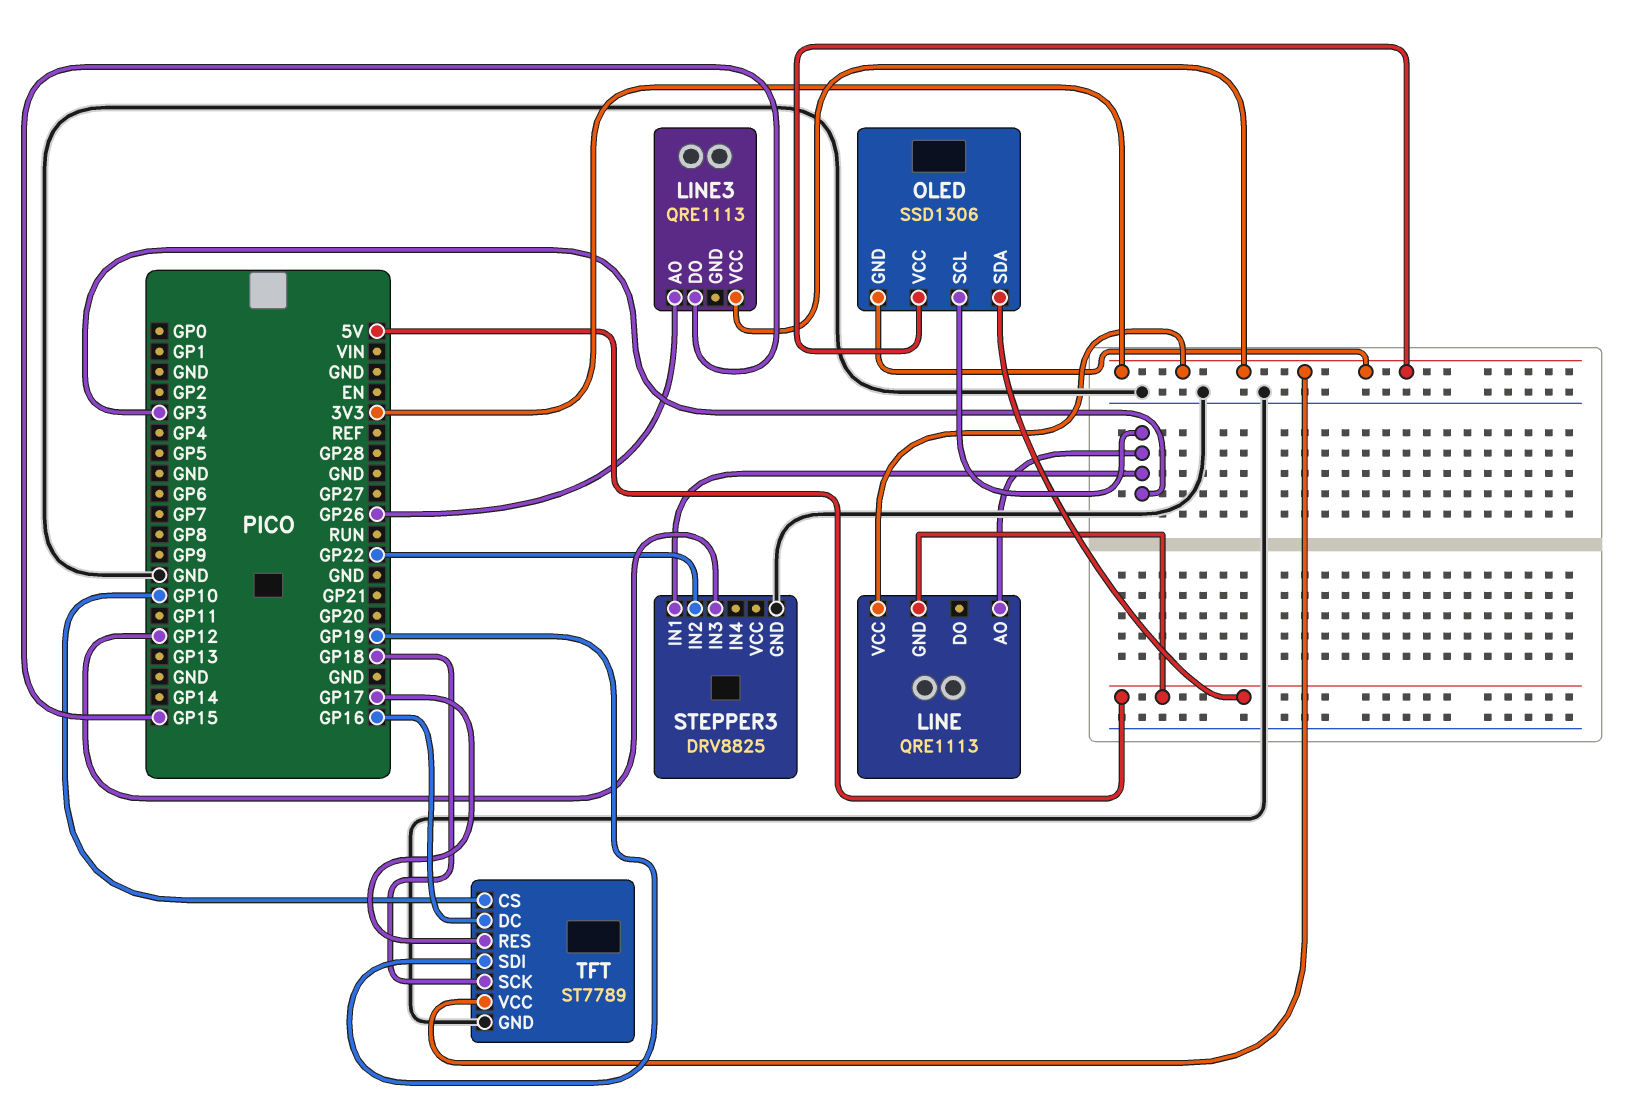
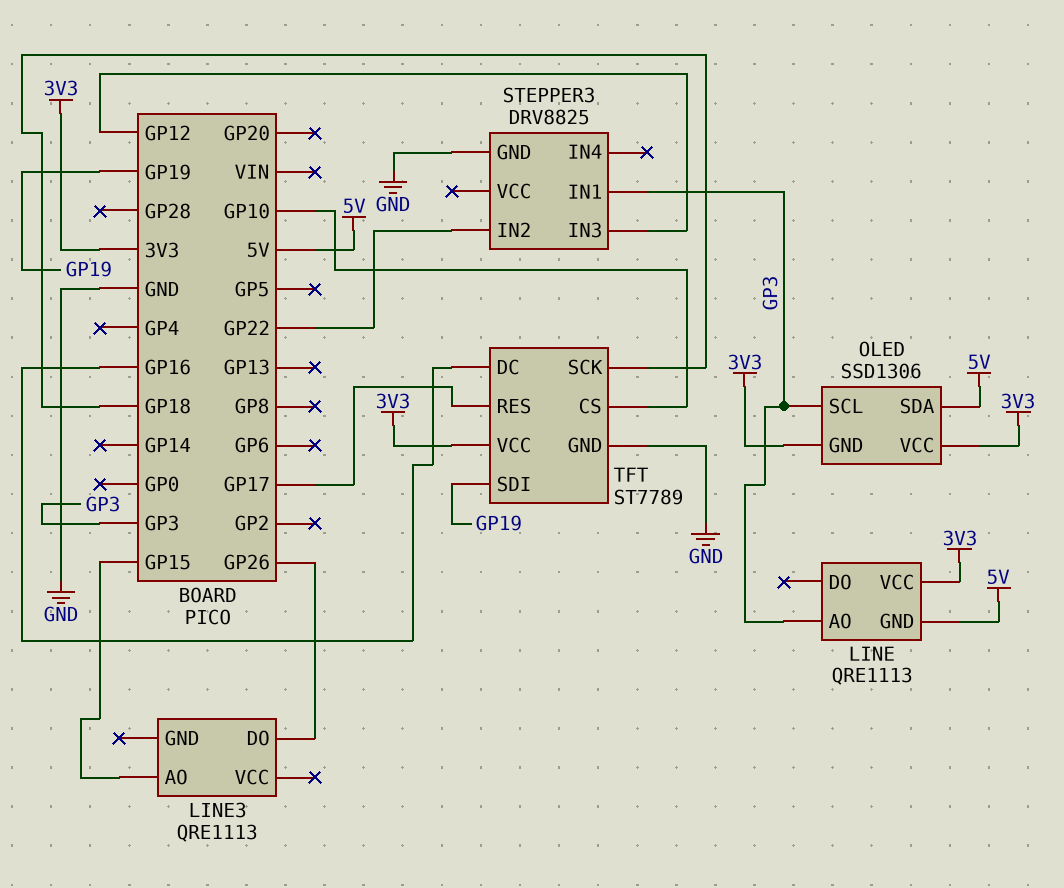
LINE3 pin AO: GP26 -> GP15
LINE3 pin DO: GP15 -> GP26
LINE3 pin VCC: 3V3 -> none

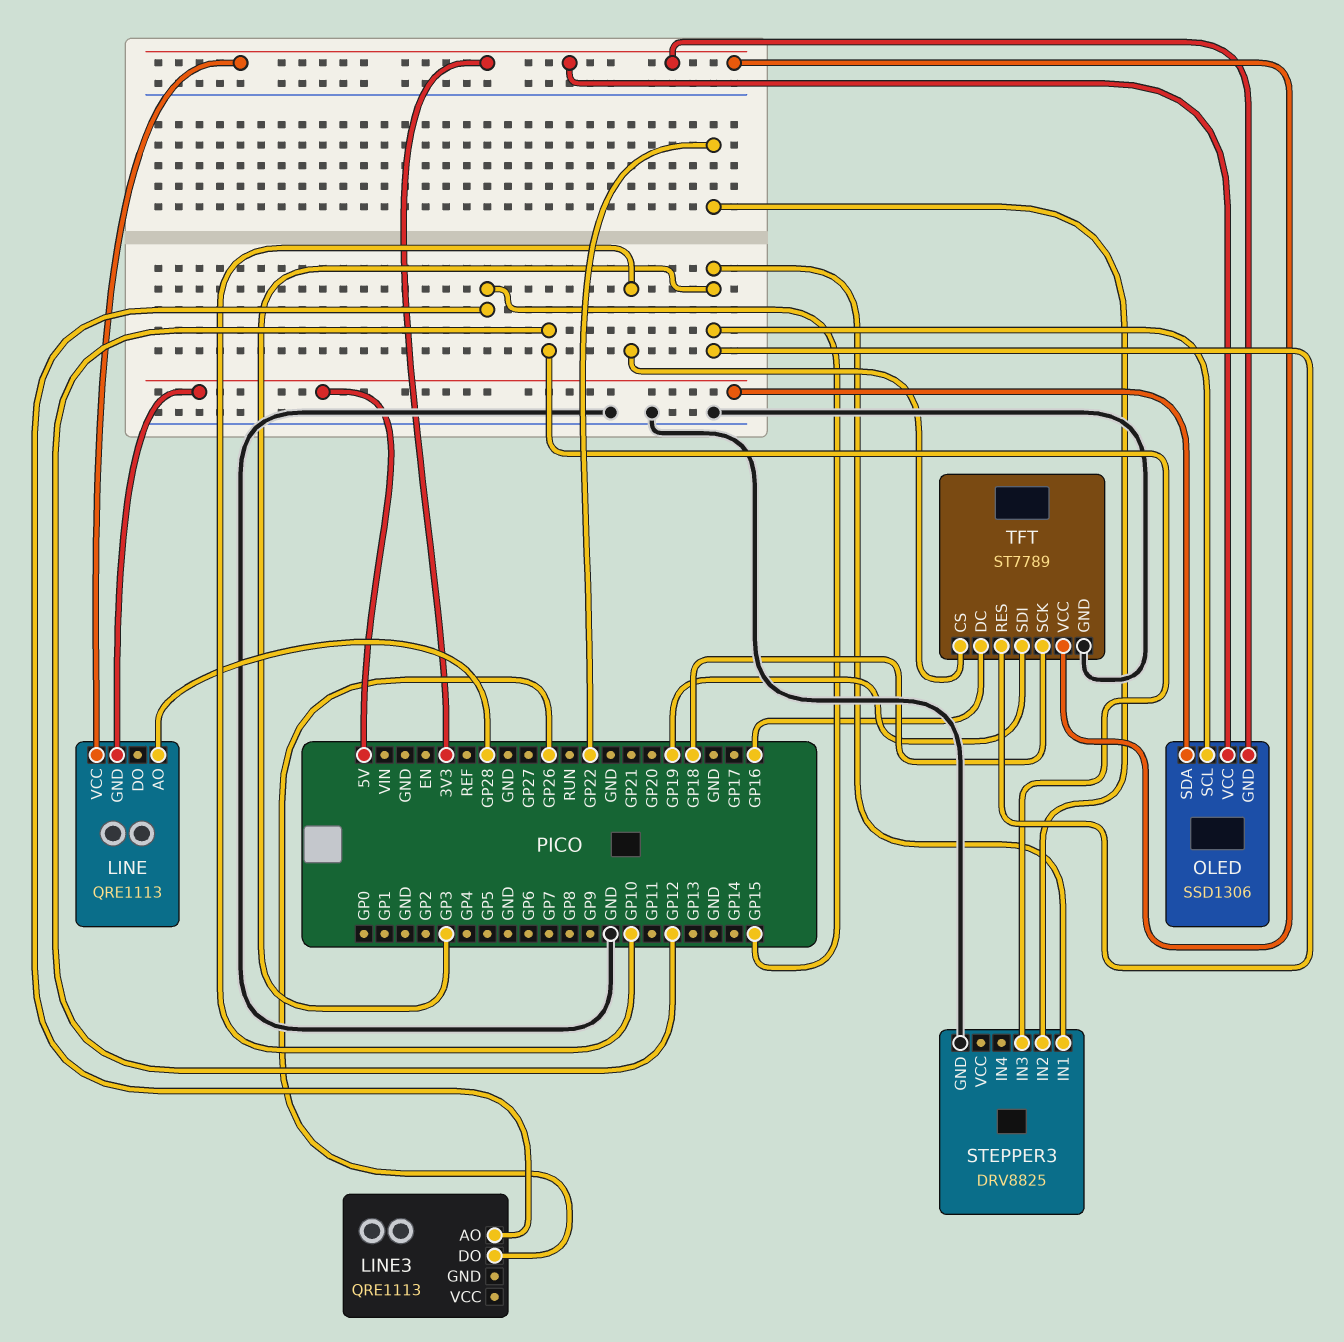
LINE pin AO: GP3 -> GP28
TFT pin RES: GP17 -> GP3

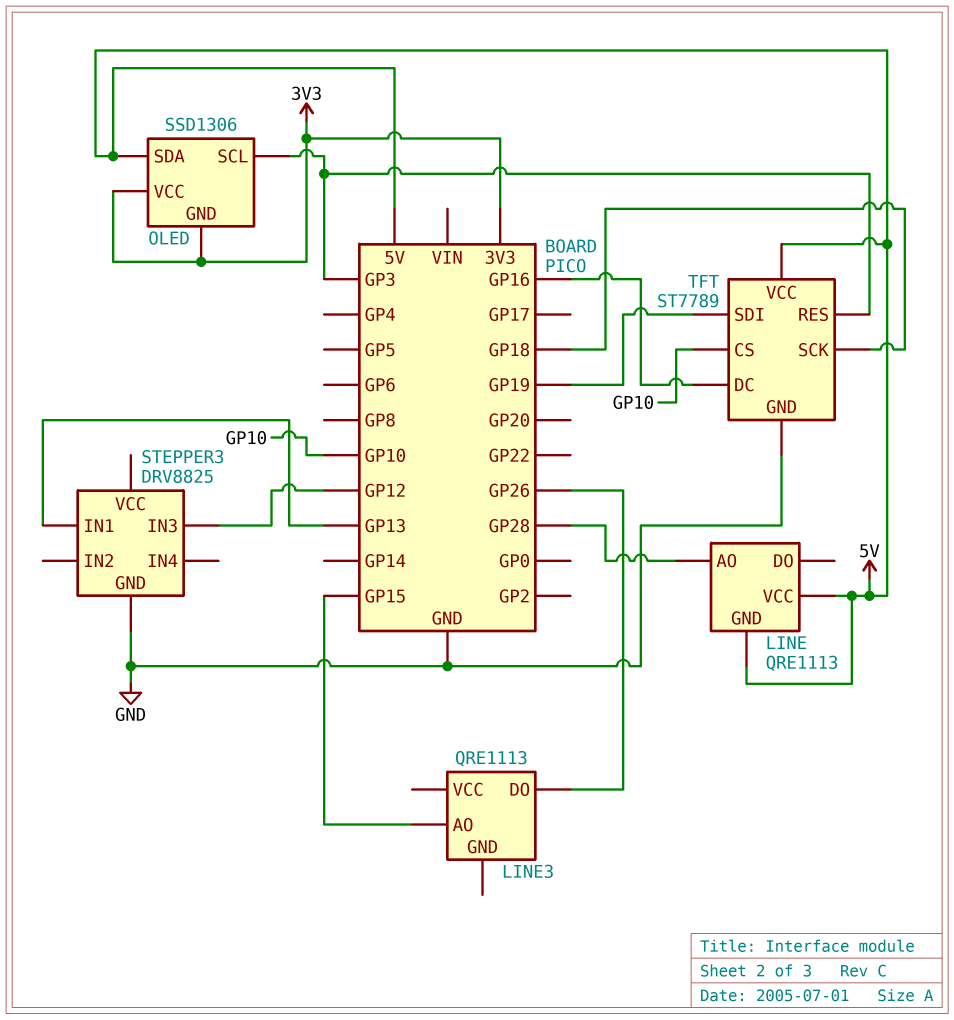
LINE pin VCC: 3V3 -> 5V
STEPPER3 pin IN1: GP3 -> GP13
STEPPER3 pin IN2: GP22 -> none
TFT pin VCC: 3V3 -> 5V

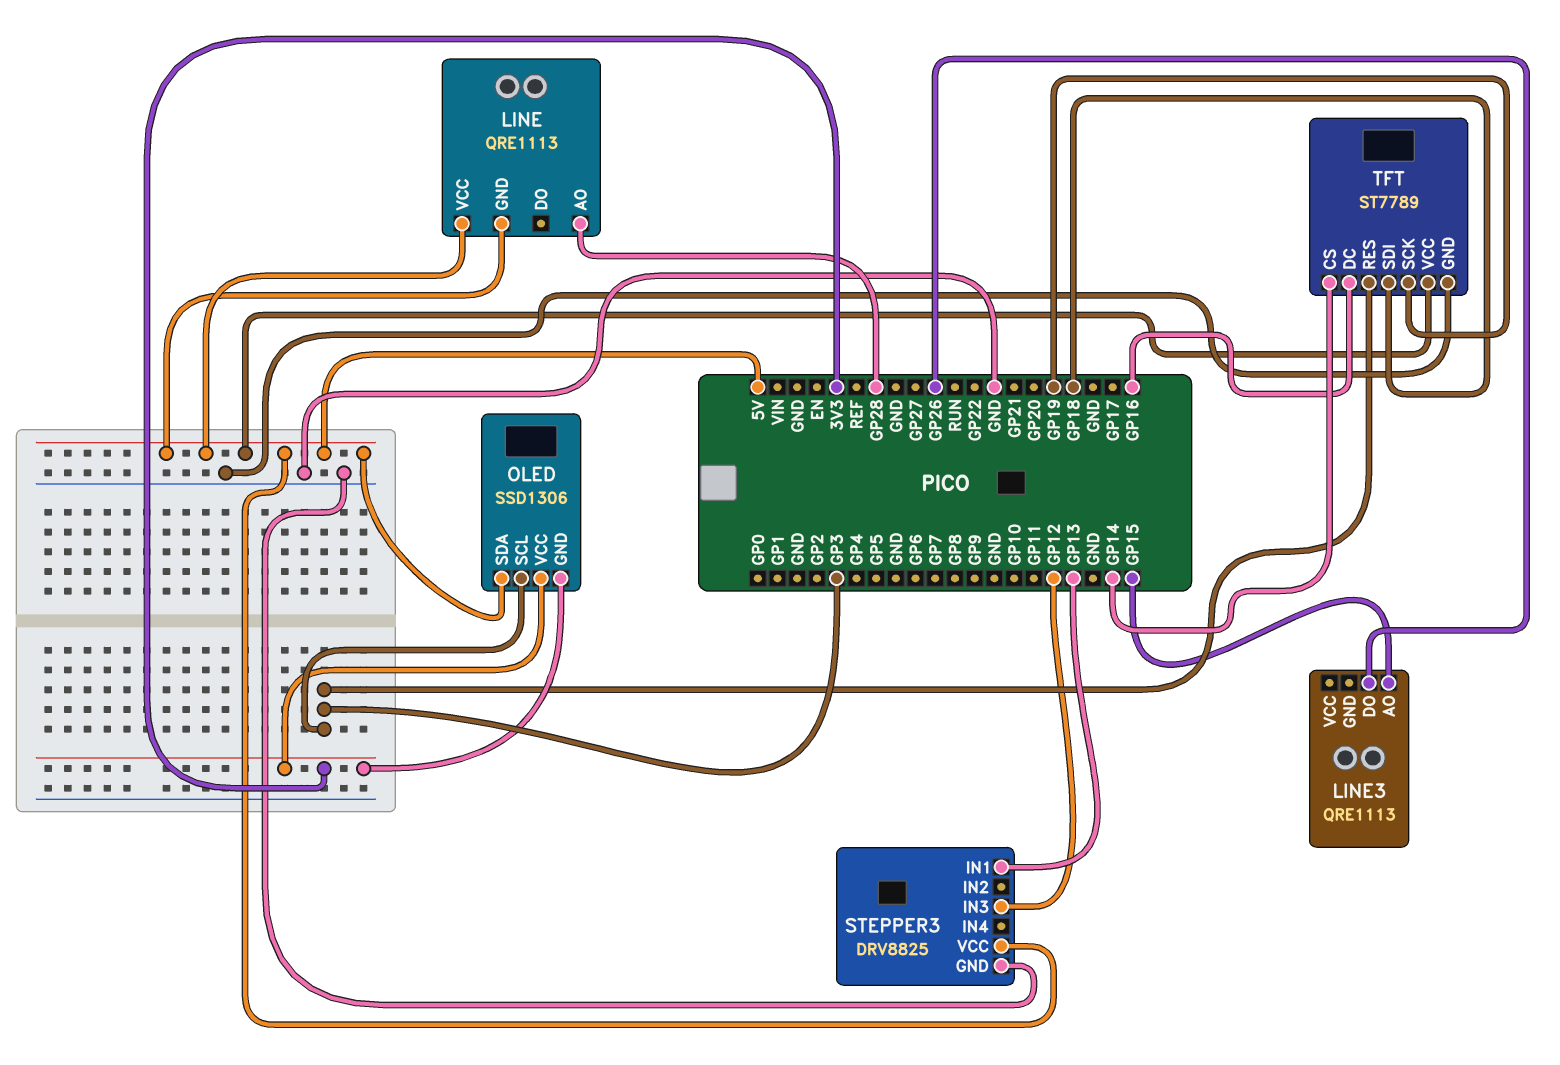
STEPPER3 pin VCC: none -> 5V
TFT pin CS: GP10 -> GP14
TFT pin SCK: GP18 -> GP19
TFT pin SDI: GP19 -> GP18

